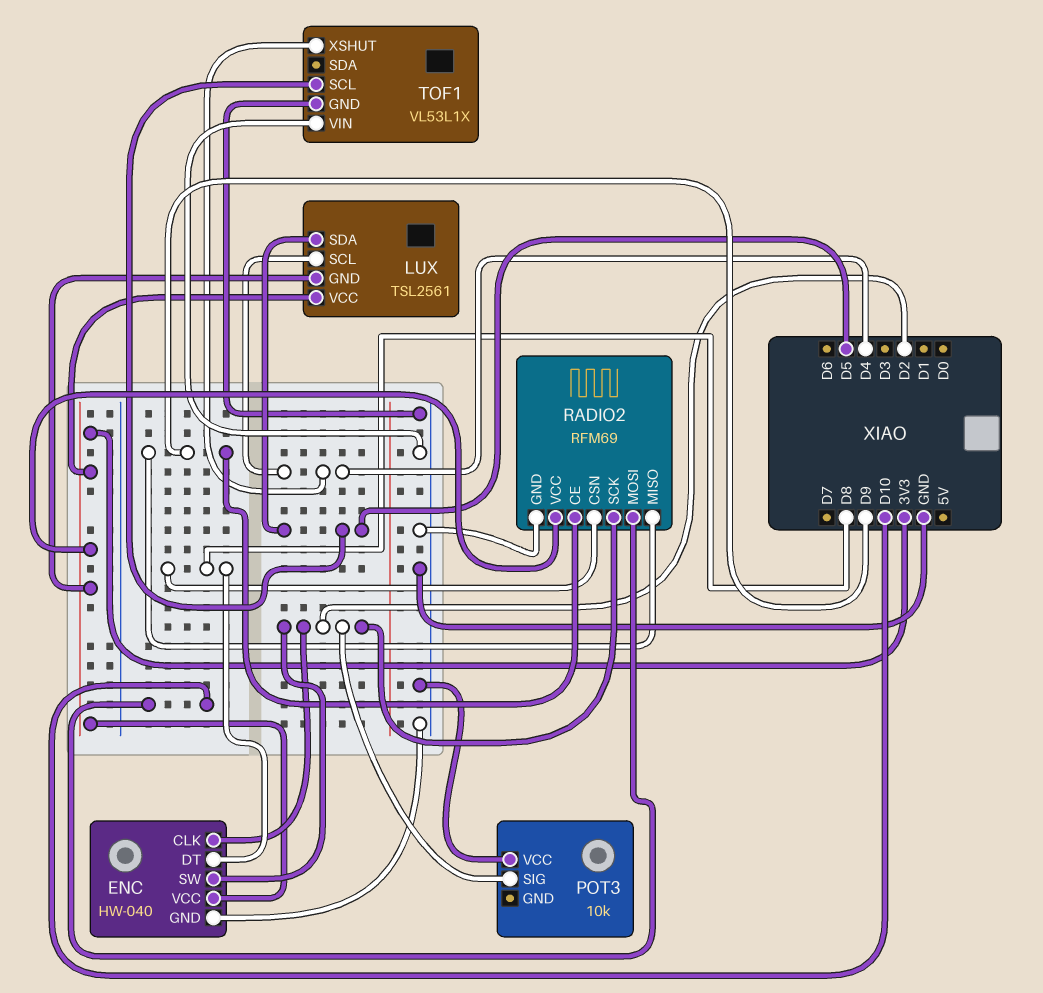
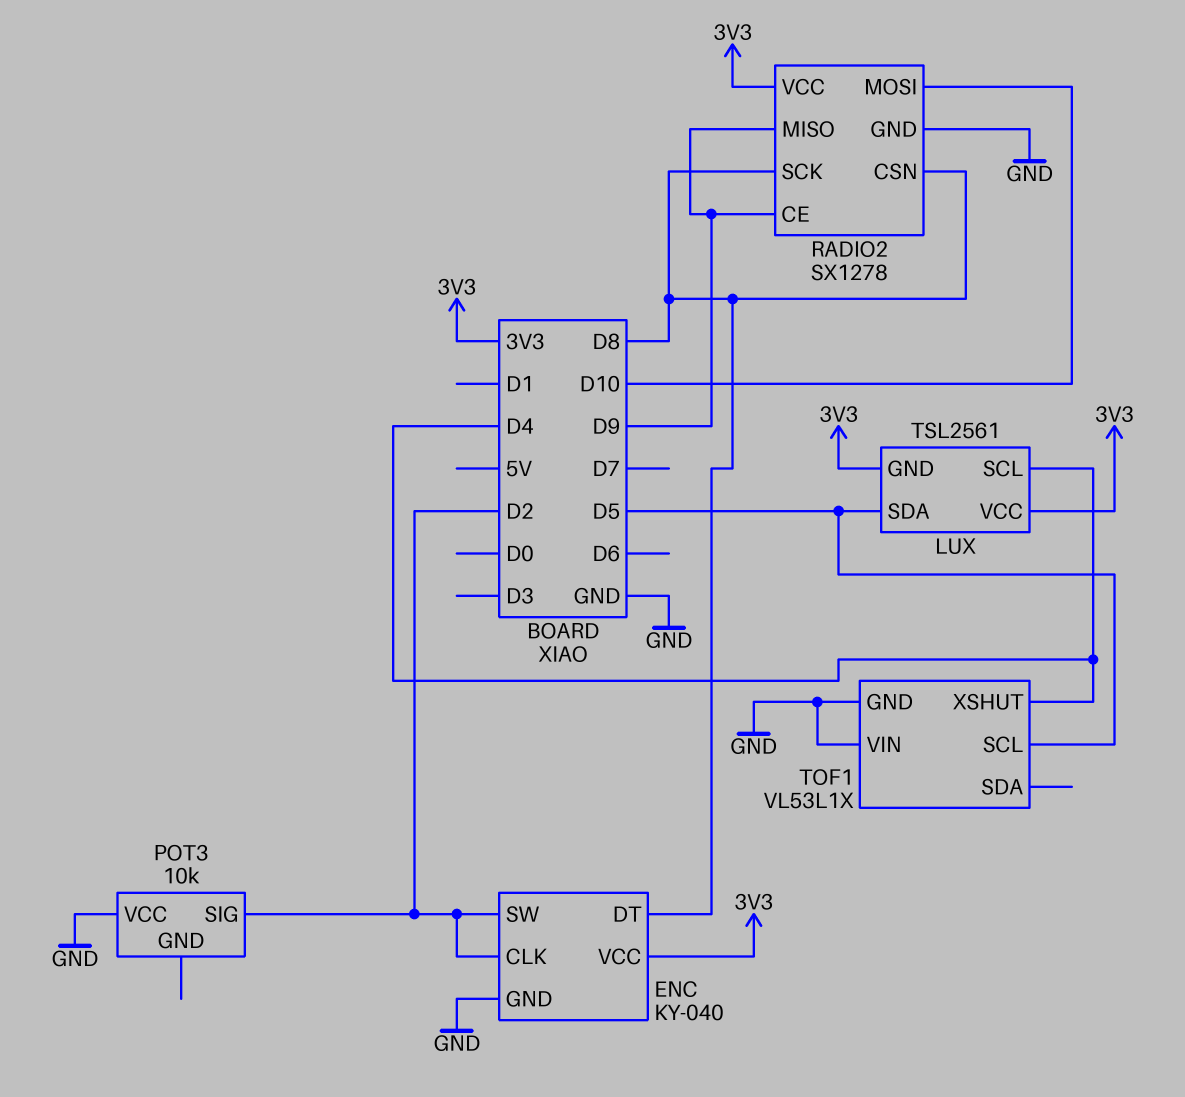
ENC: HW-040 -> KY-040
RADIO2: RFM69 -> SX1278
RADIO2 pin SCK: D2 -> D8

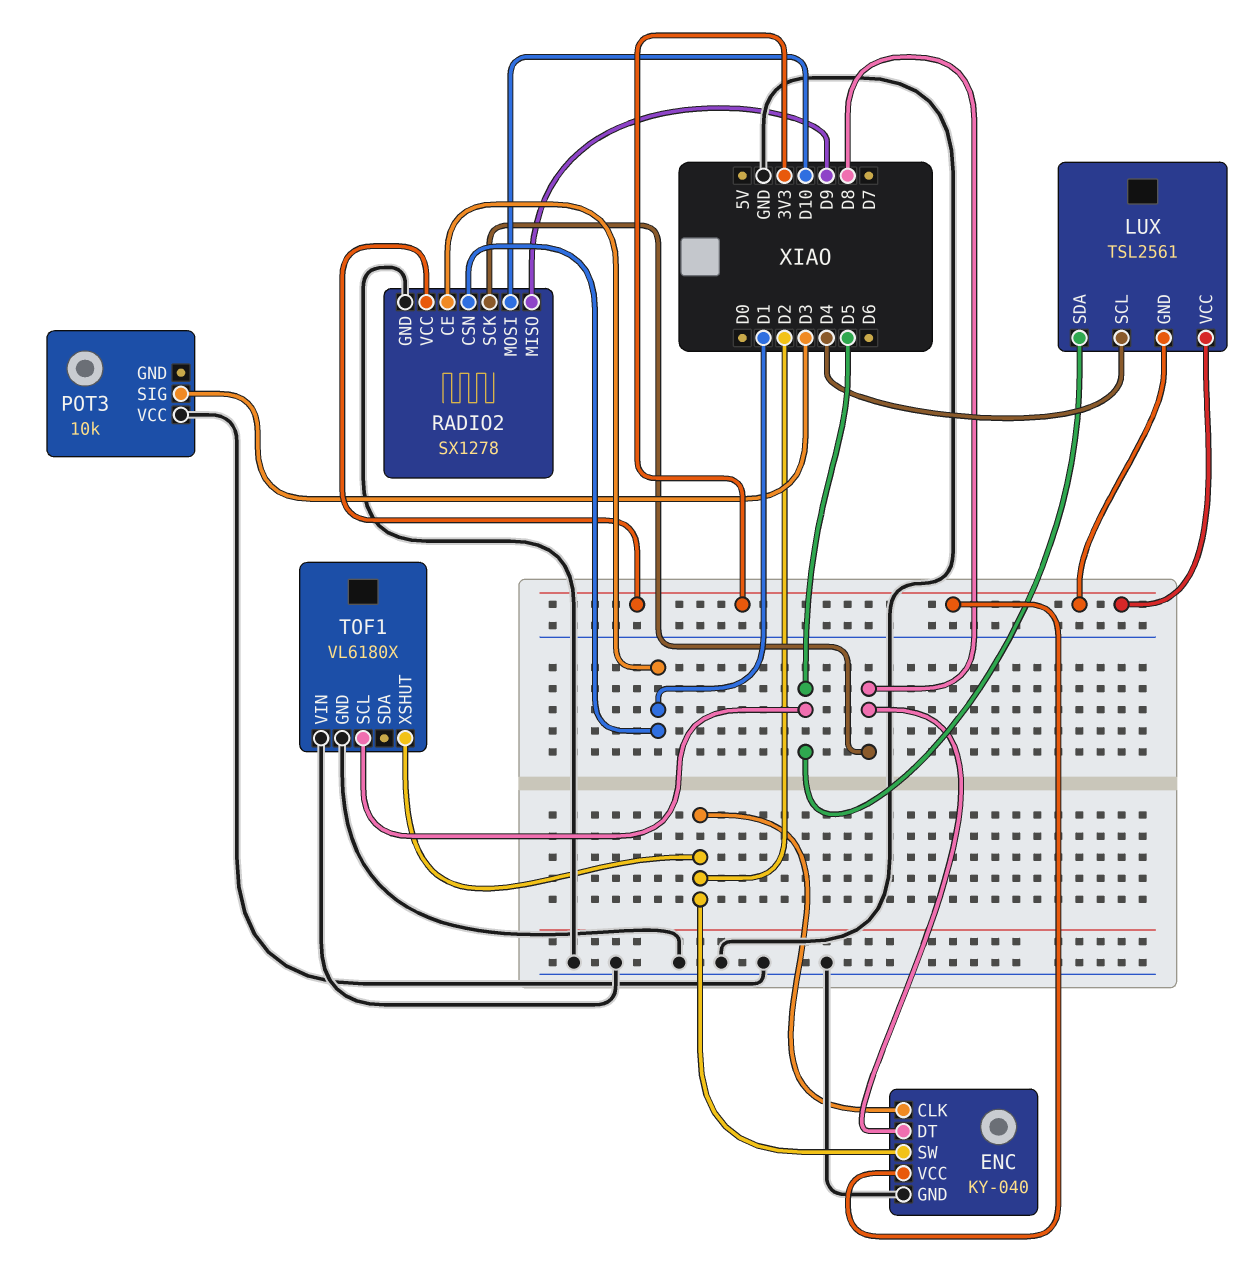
POT3 pin SIG: D2 -> D3
RADIO2 pin CE: D9 -> D1
RADIO2 pin CSN: D8 -> D1
TOF1: VL53L1X -> VL6180X
TOF1 pin XSHUT: D4 -> D2

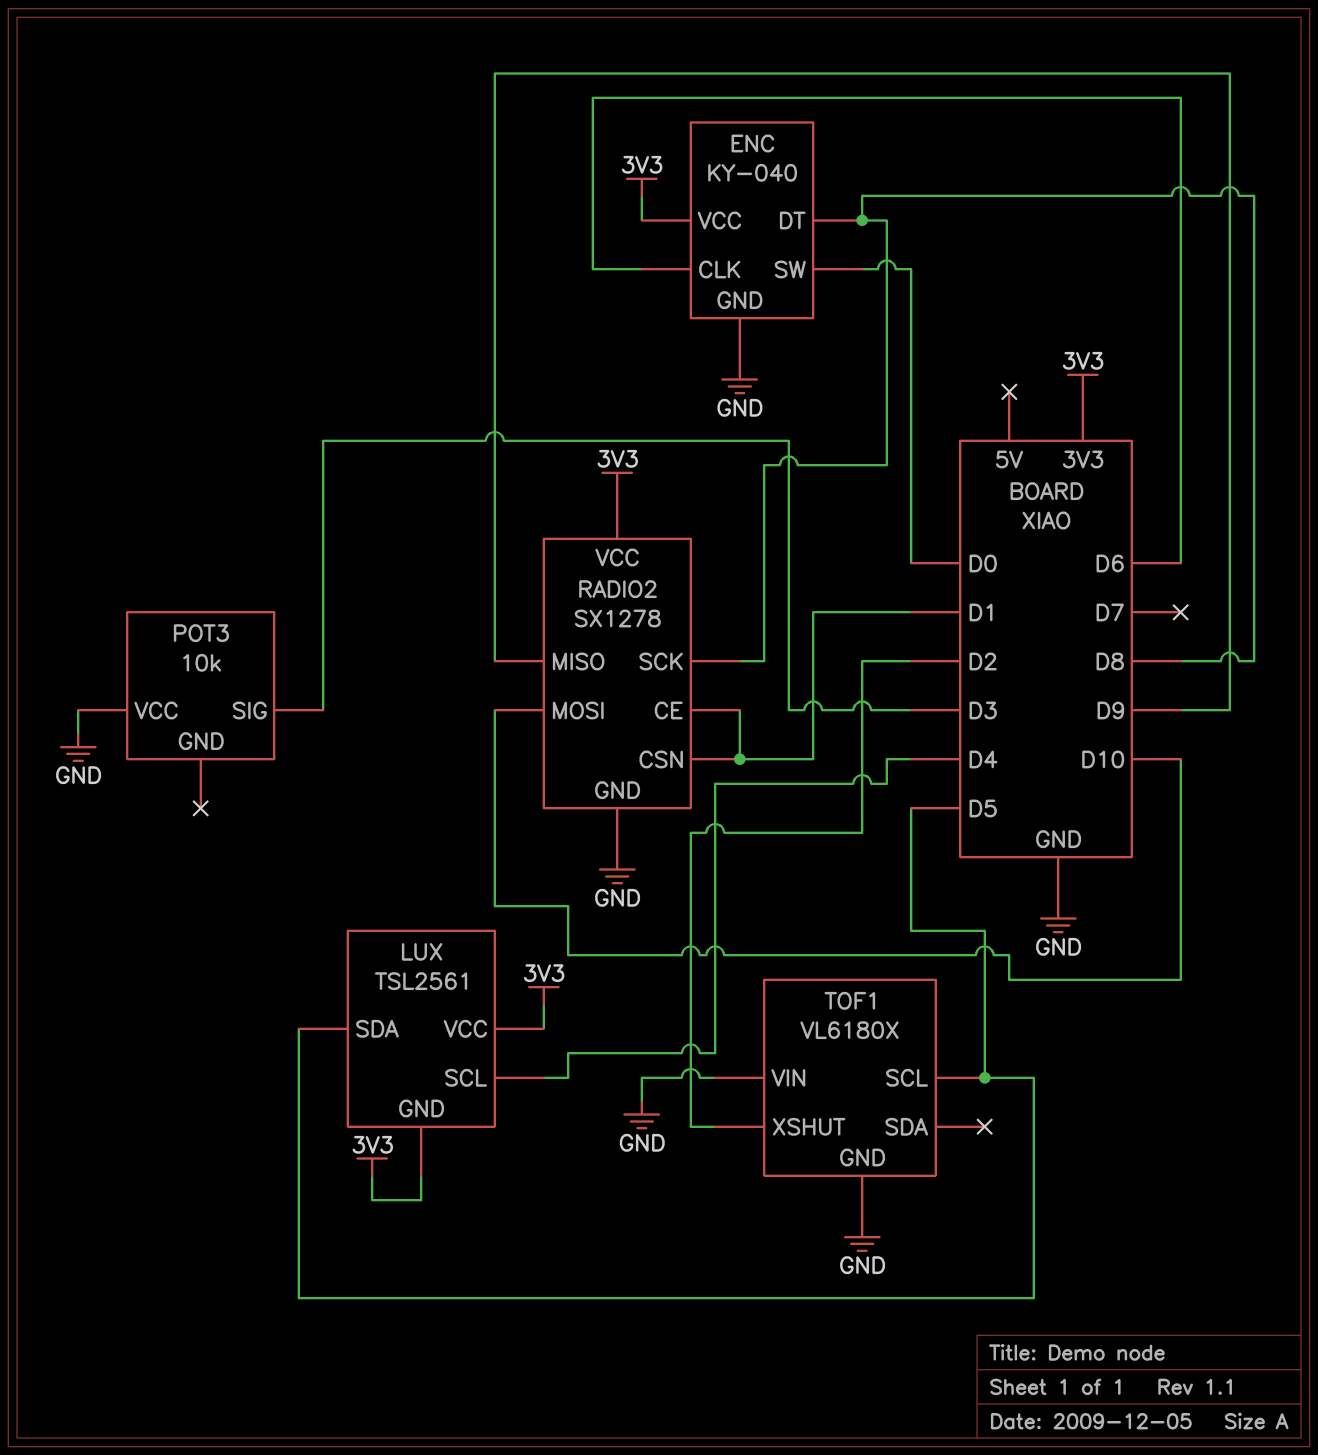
ENC pin CLK: D2 -> D6
ENC pin SW: D2 -> D0

